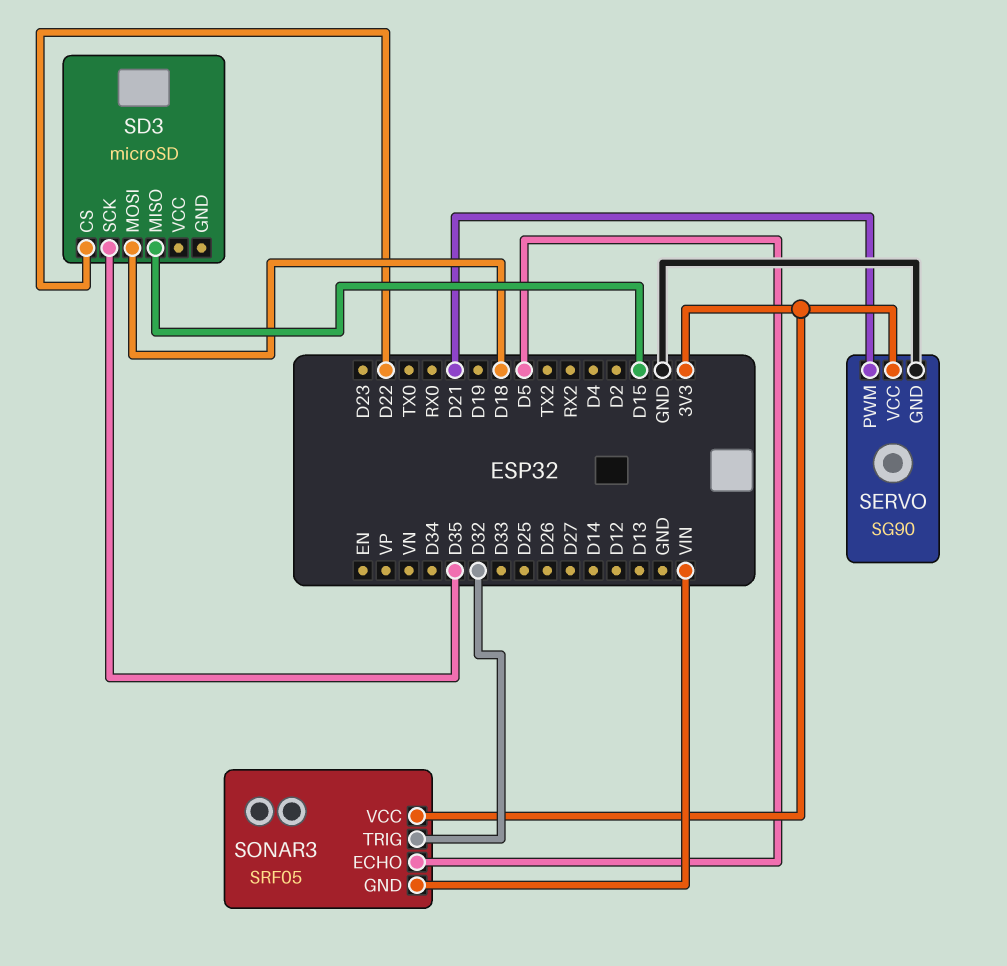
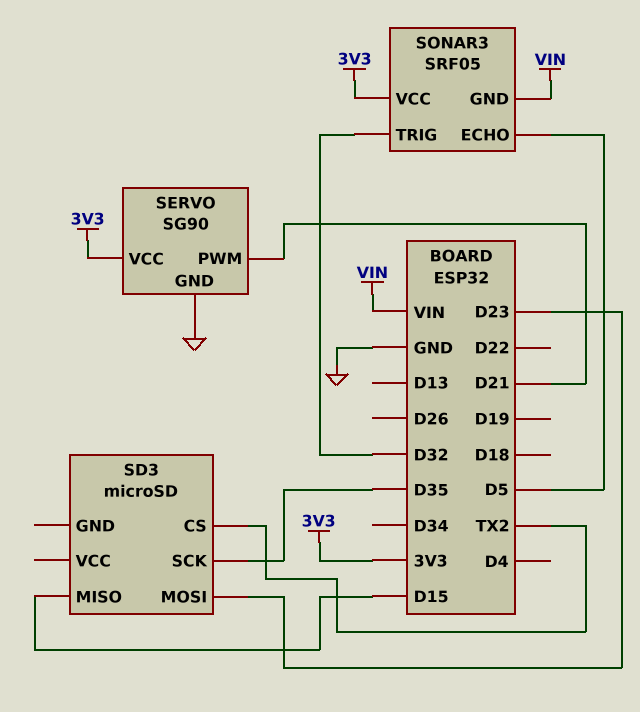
SD3 pin CS: D22 -> TX2
SD3 pin MOSI: D18 -> D23

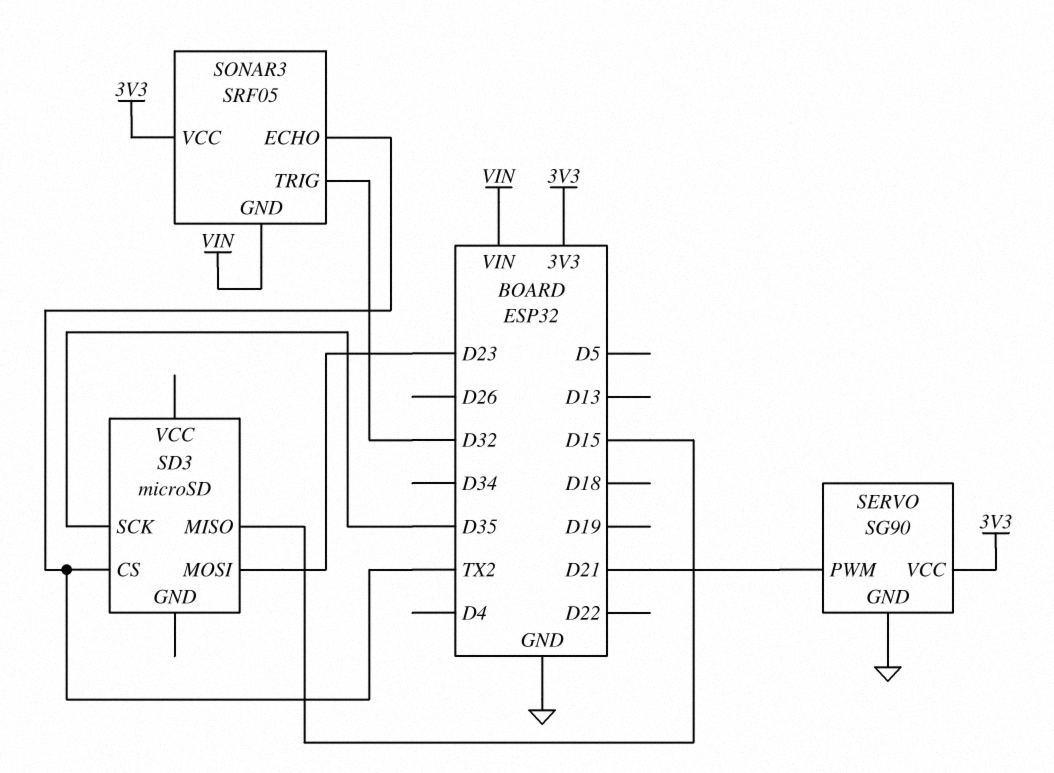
SONAR3 pin ECHO: D5 -> TX2

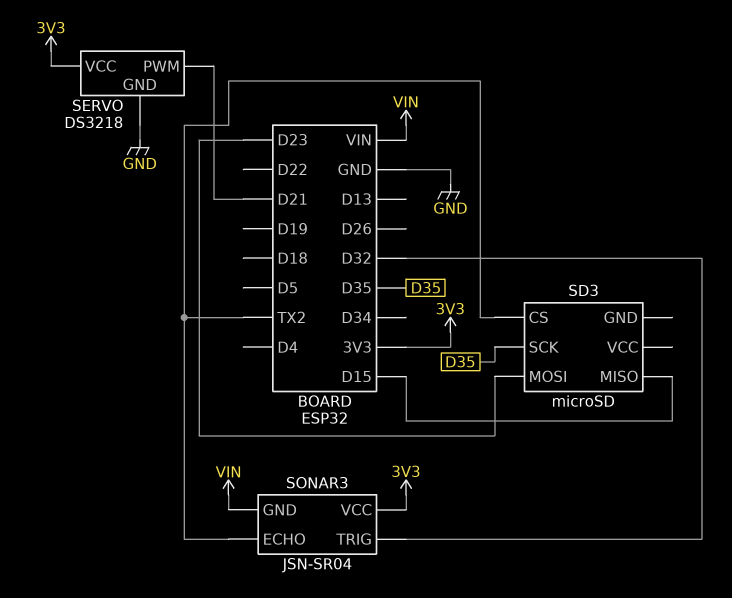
SERVO: SG90 -> DS3218
SONAR3: SRF05 -> JSN-SR04

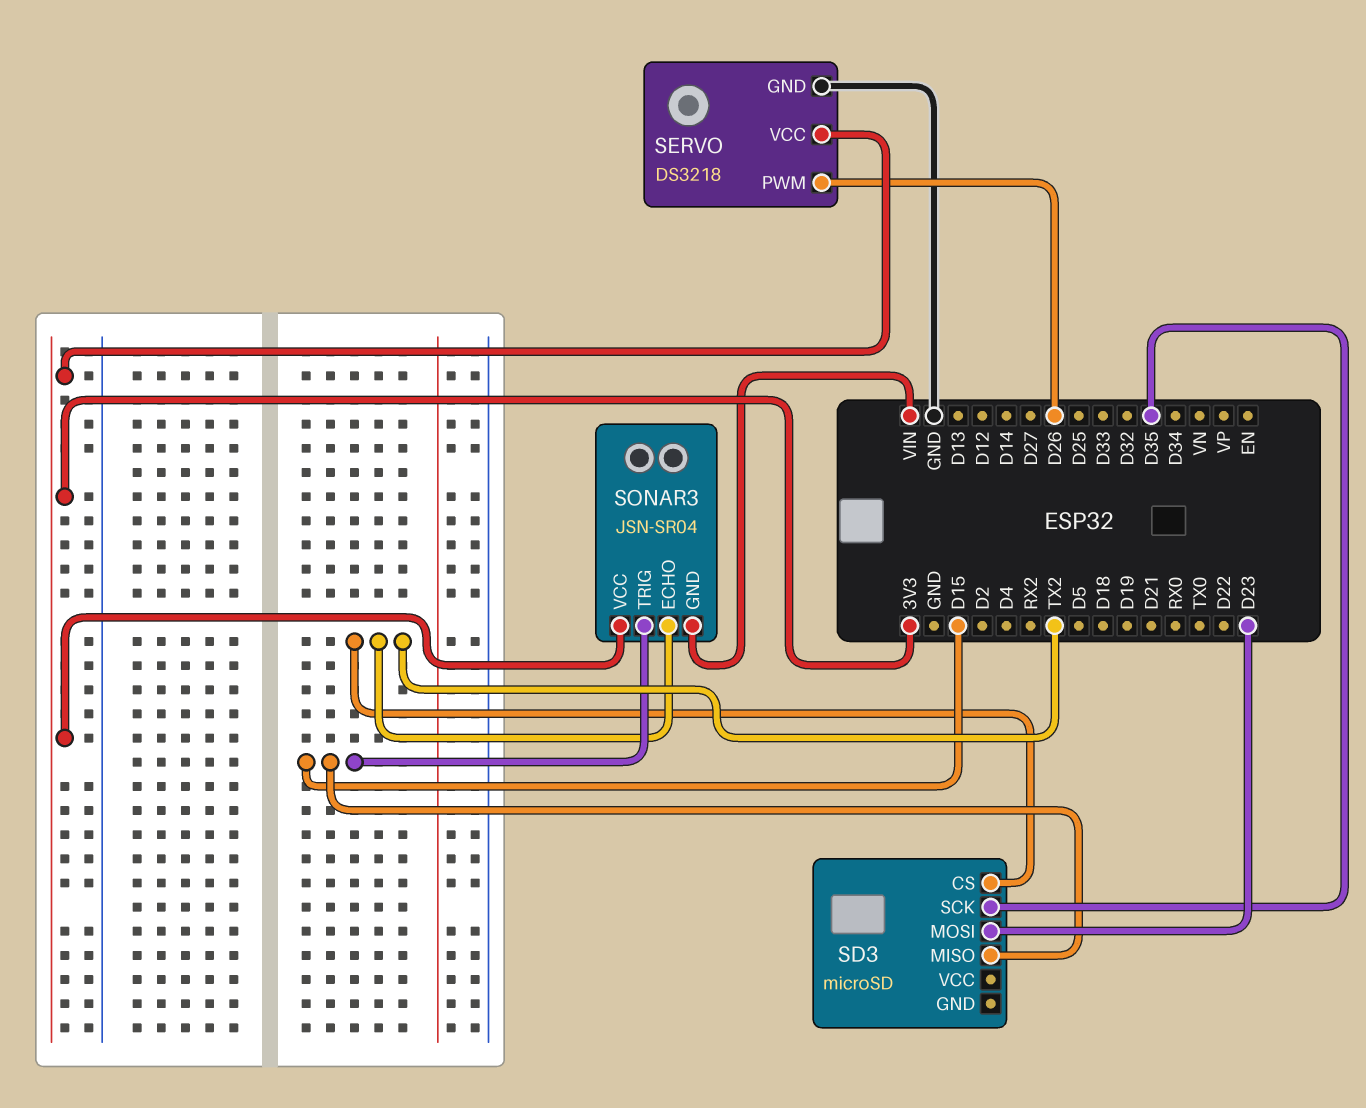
SERVO pin PWM: D21 -> D26
SONAR3 pin TRIG: D32 -> D15

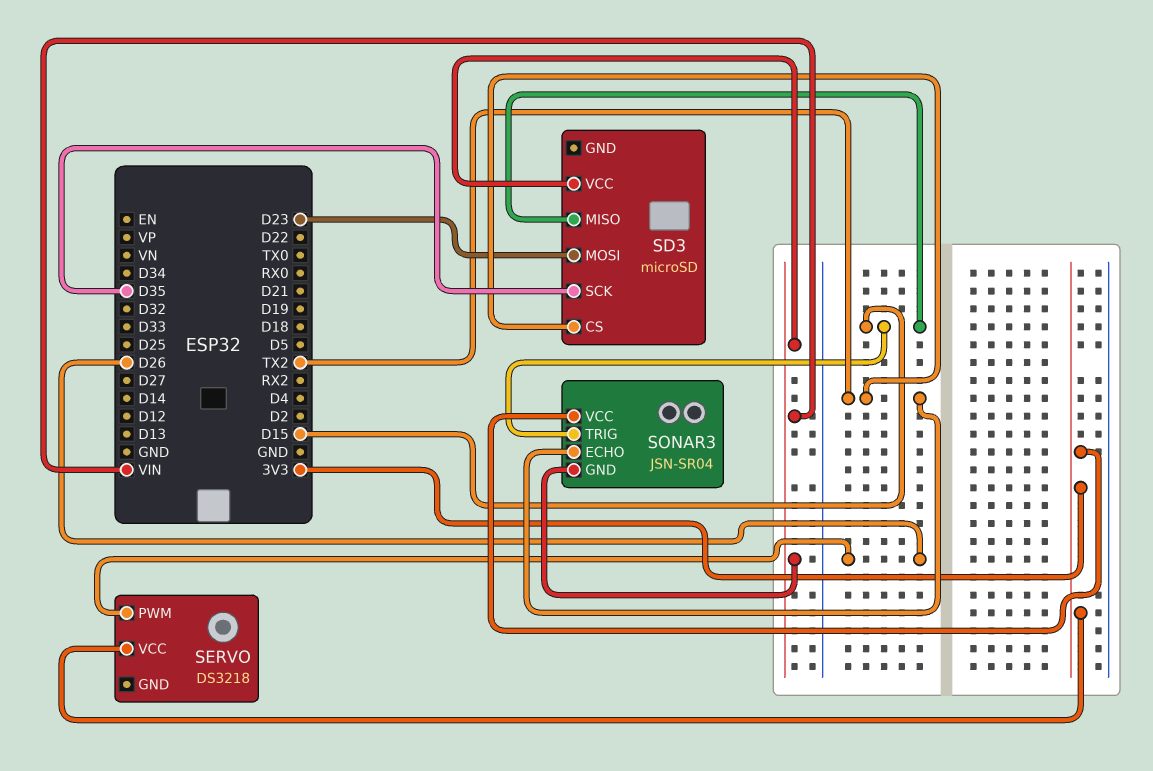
SD3 pin VCC: none -> VIN
SERVO pin GND: GND -> none

